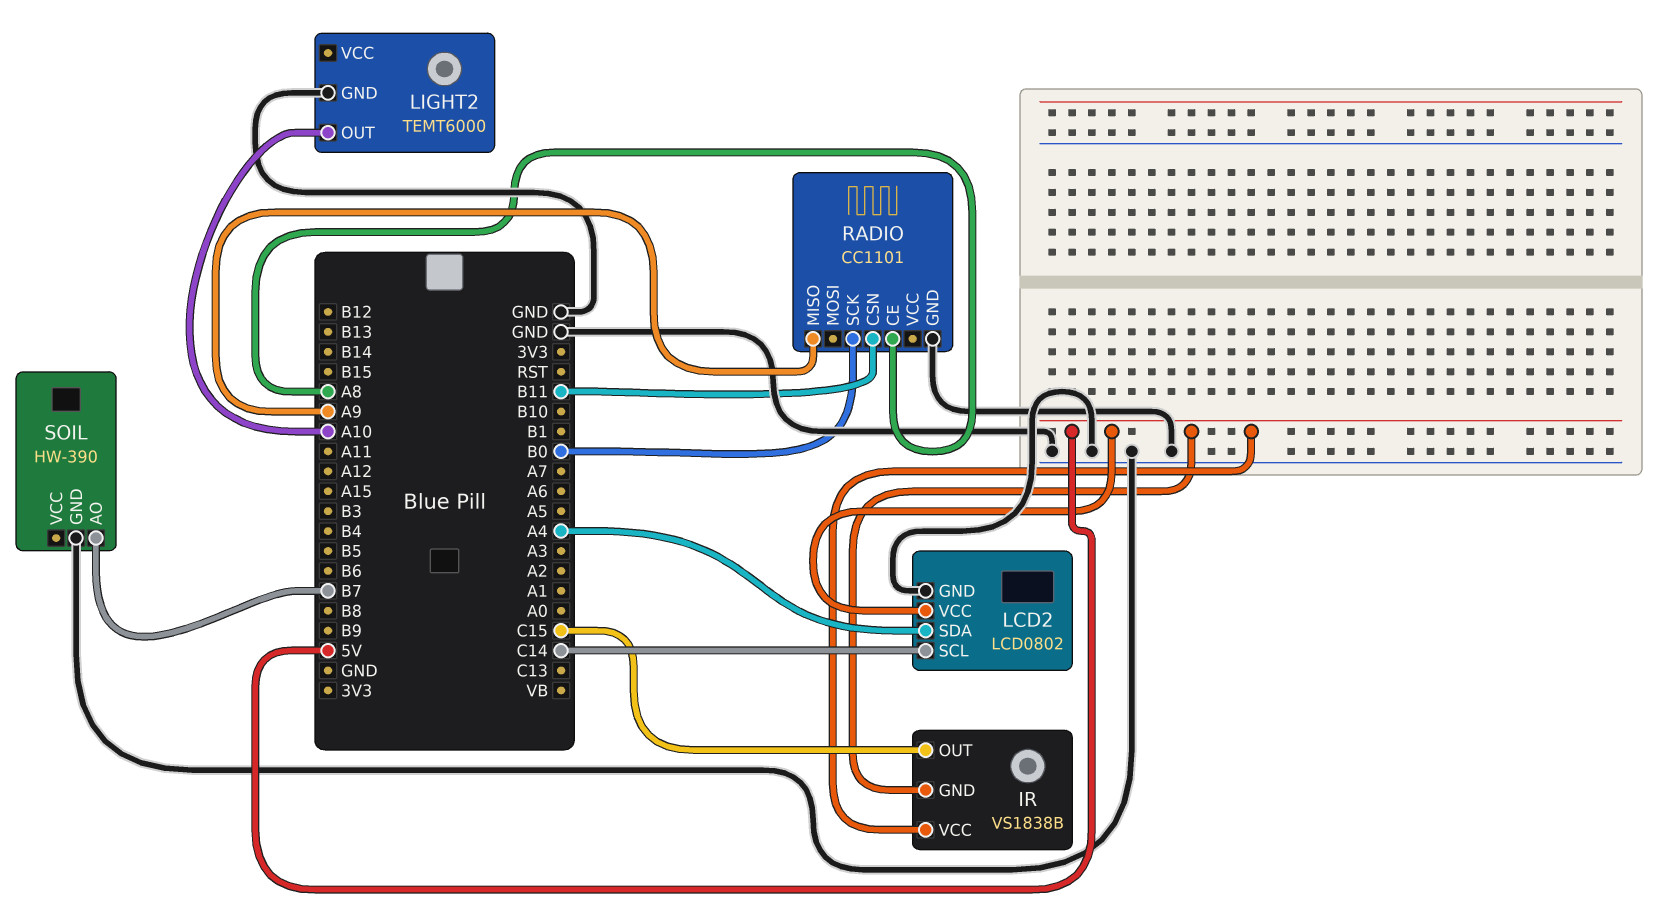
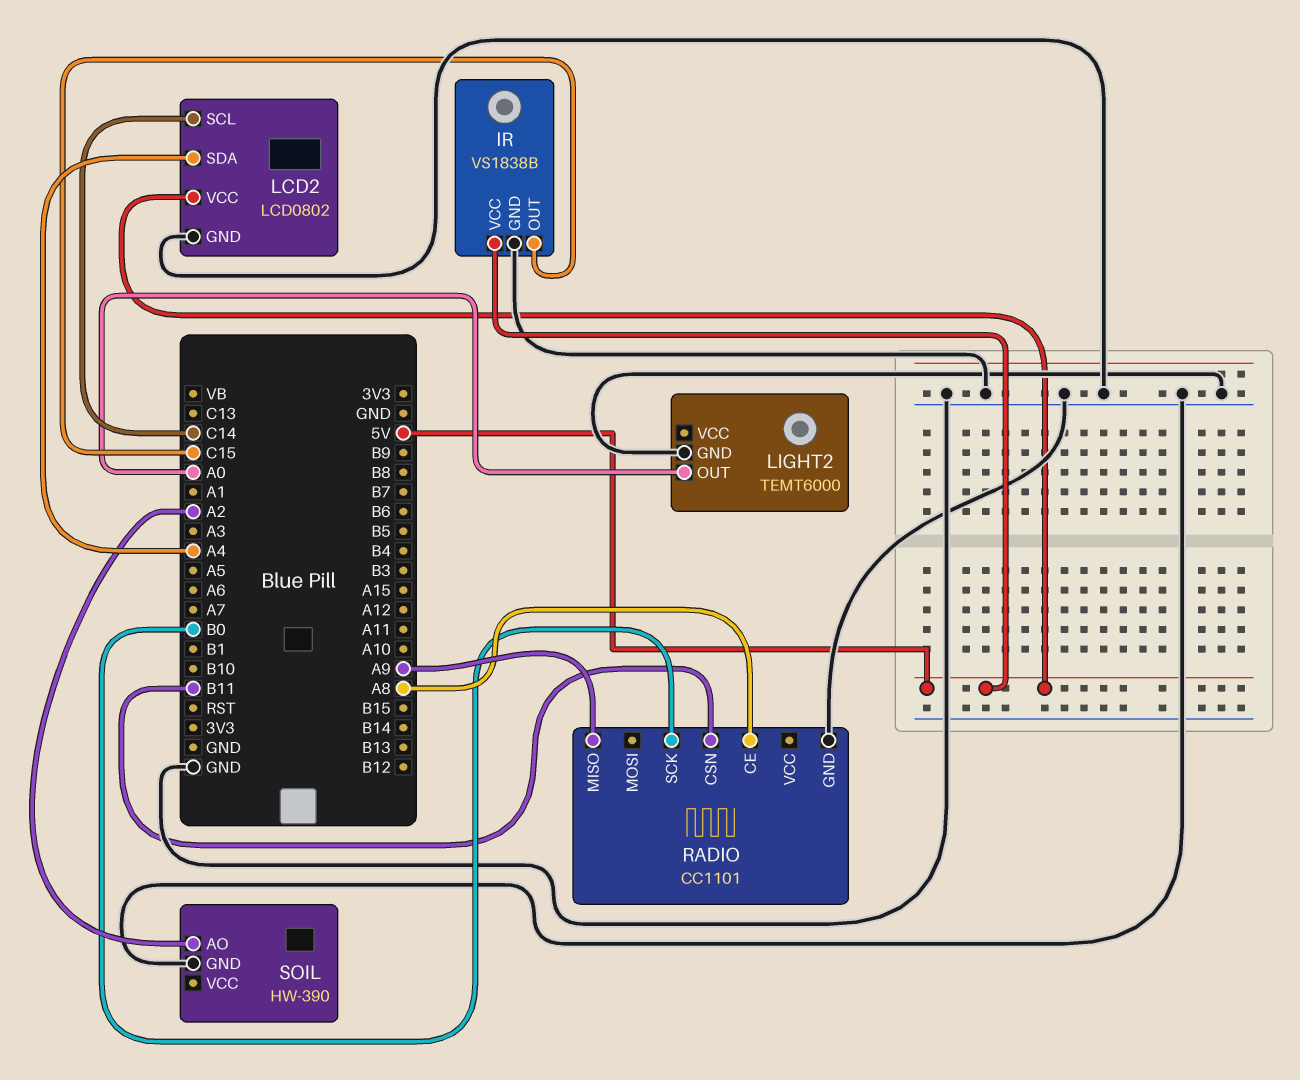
IR pin GND: 5V -> GND
LIGHT2 pin OUT: A10 -> A0
SOIL pin AO: B7 -> A2

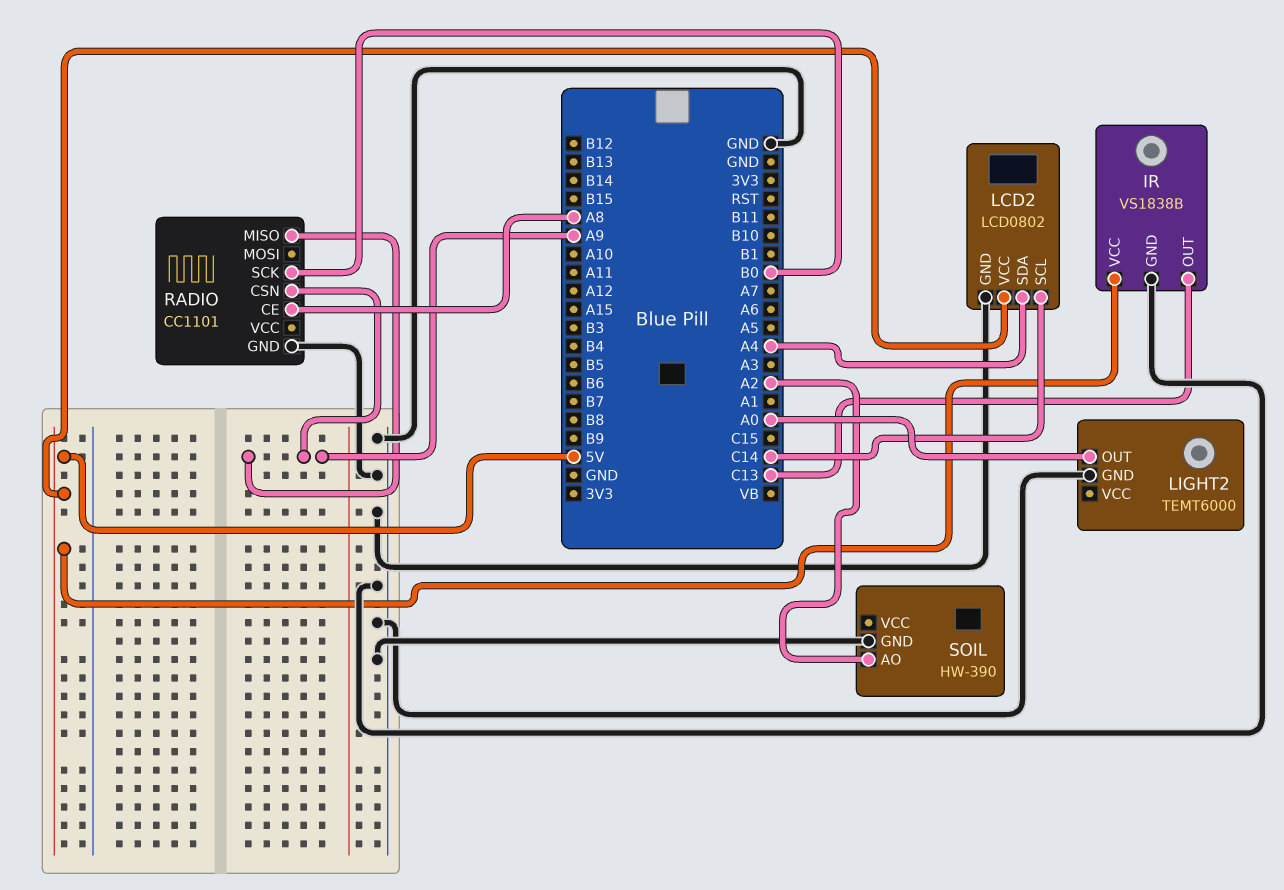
IR pin OUT: C15 -> C13
RADIO pin CSN: B11 -> A9

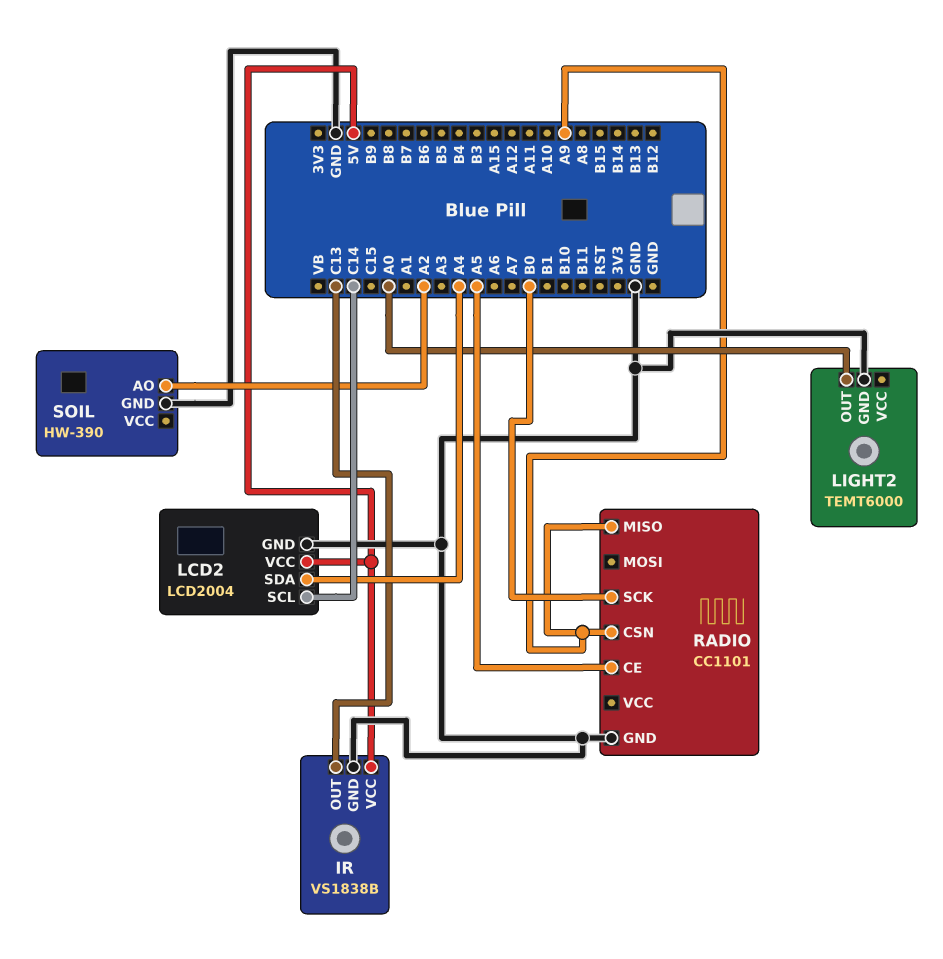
LCD2: LCD0802 -> LCD2004
RADIO pin CE: A8 -> A5

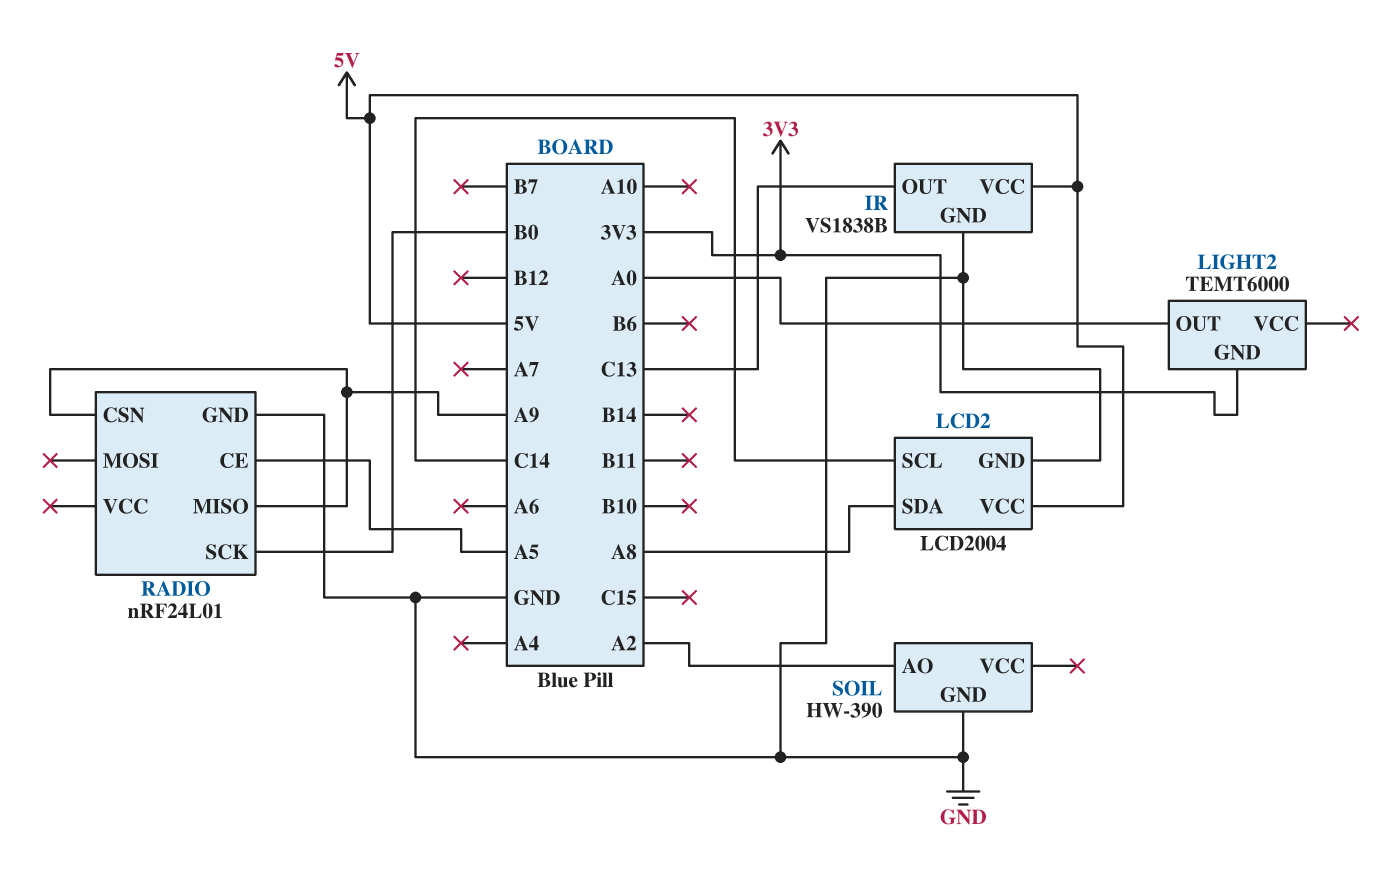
LCD2 pin SDA: A4 -> A8
LIGHT2 pin GND: GND -> 3V3
RADIO: CC1101 -> nRF24L01

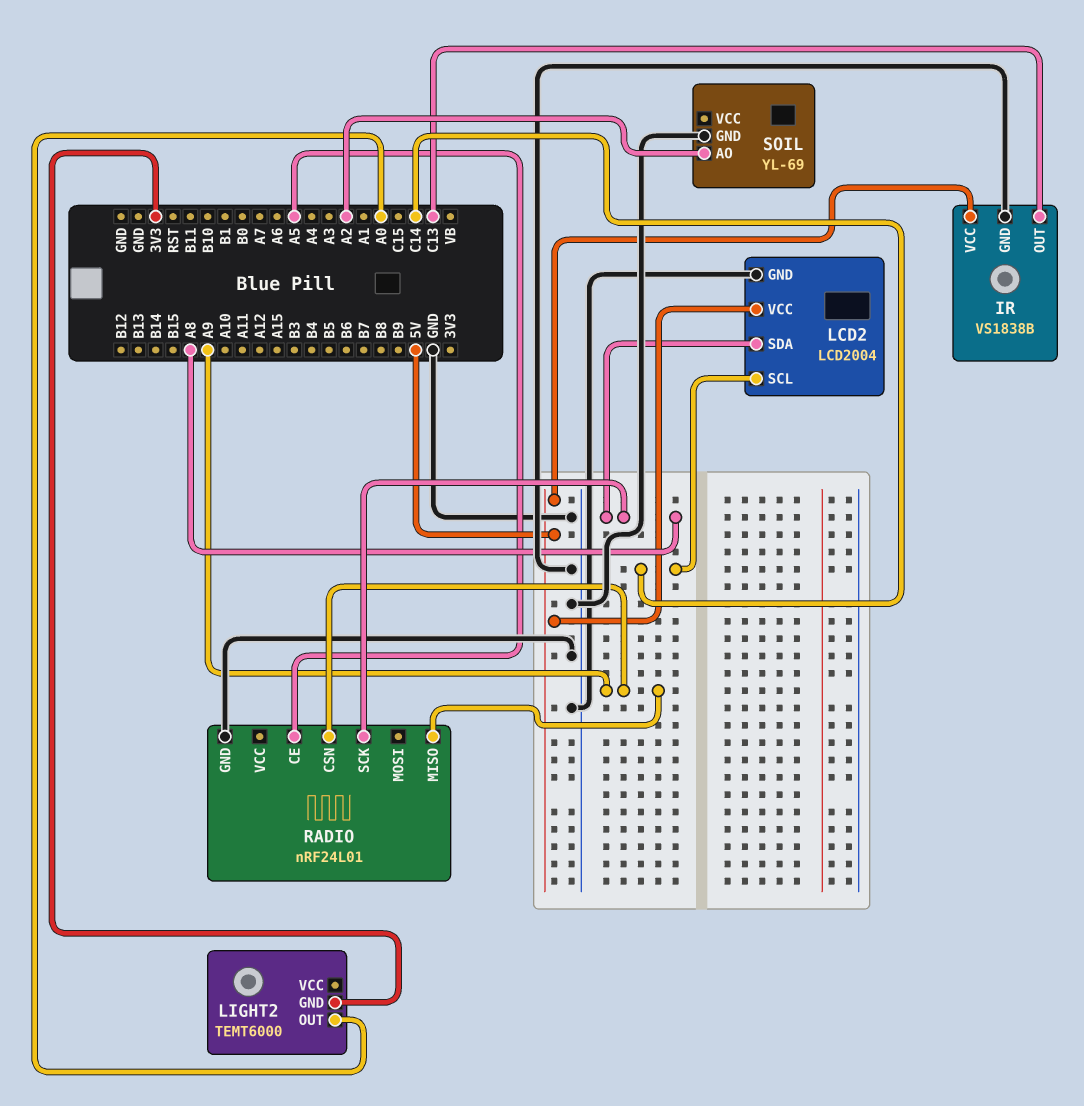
RADIO pin SCK: B0 -> A8
SOIL: HW-390 -> YL-69

